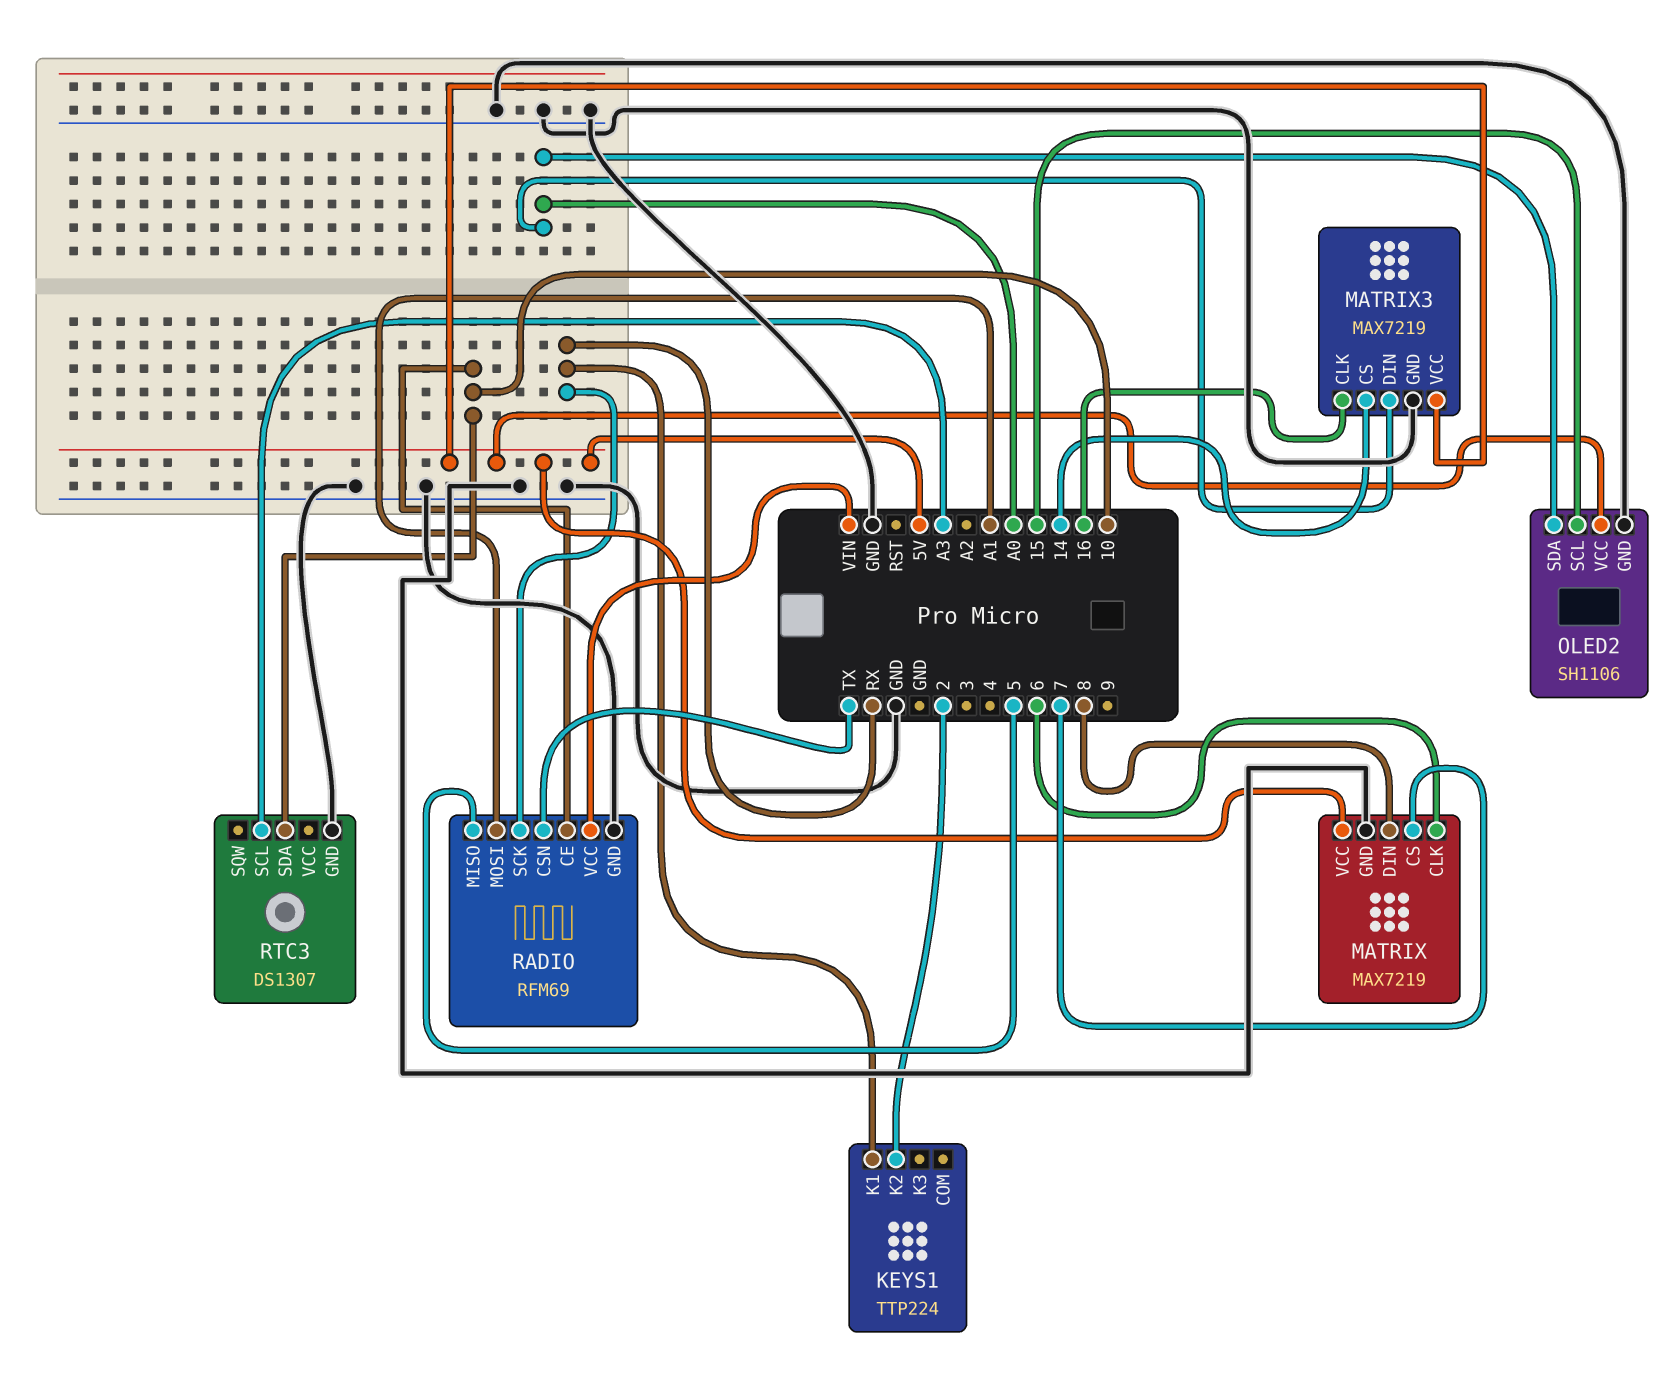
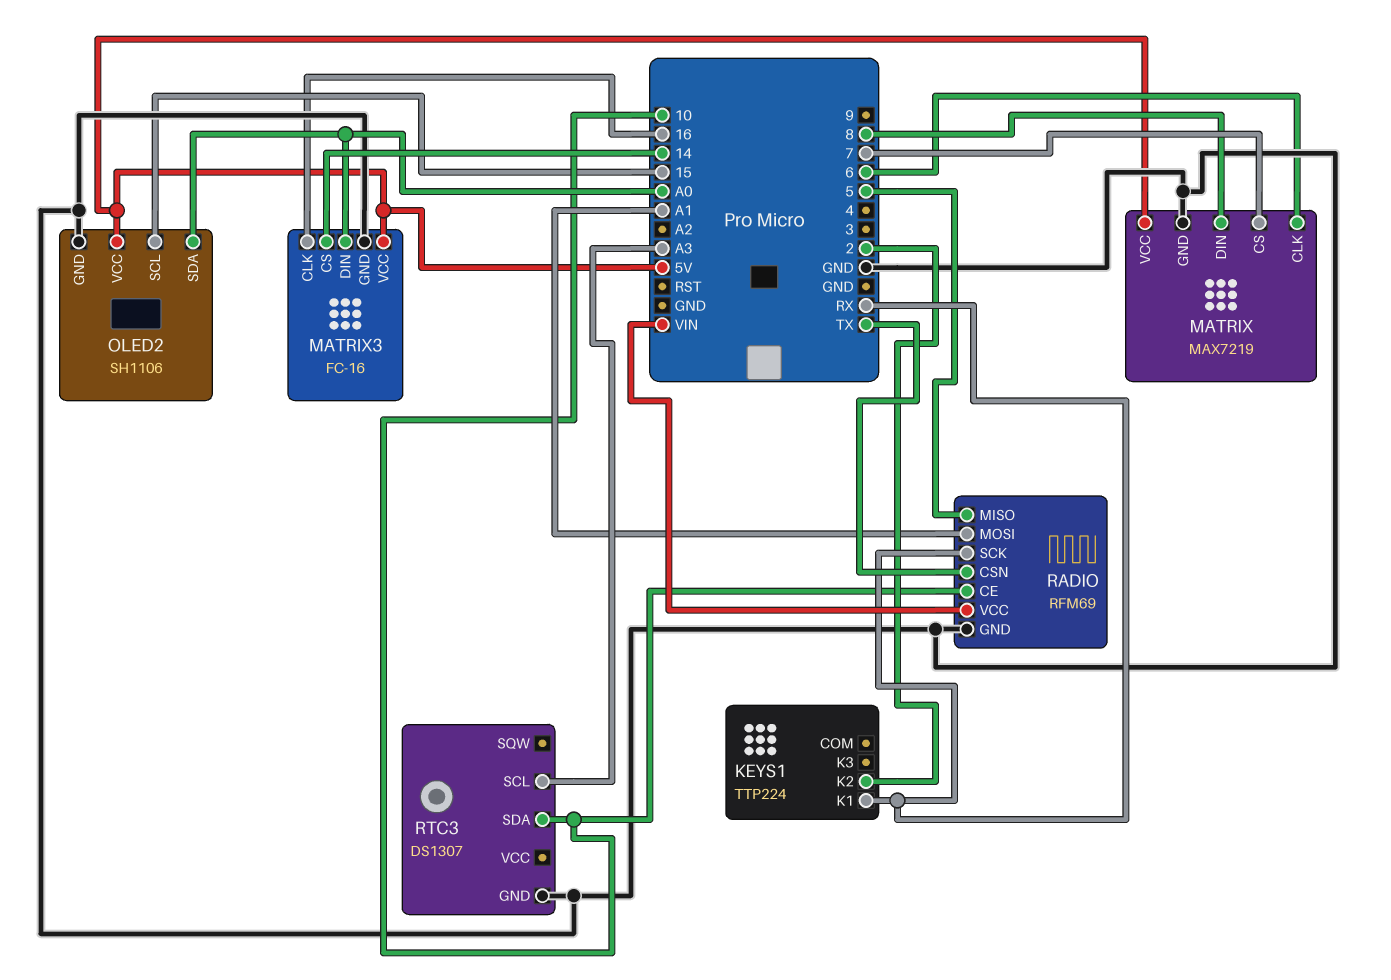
MATRIX3: MAX7219 -> FC-16

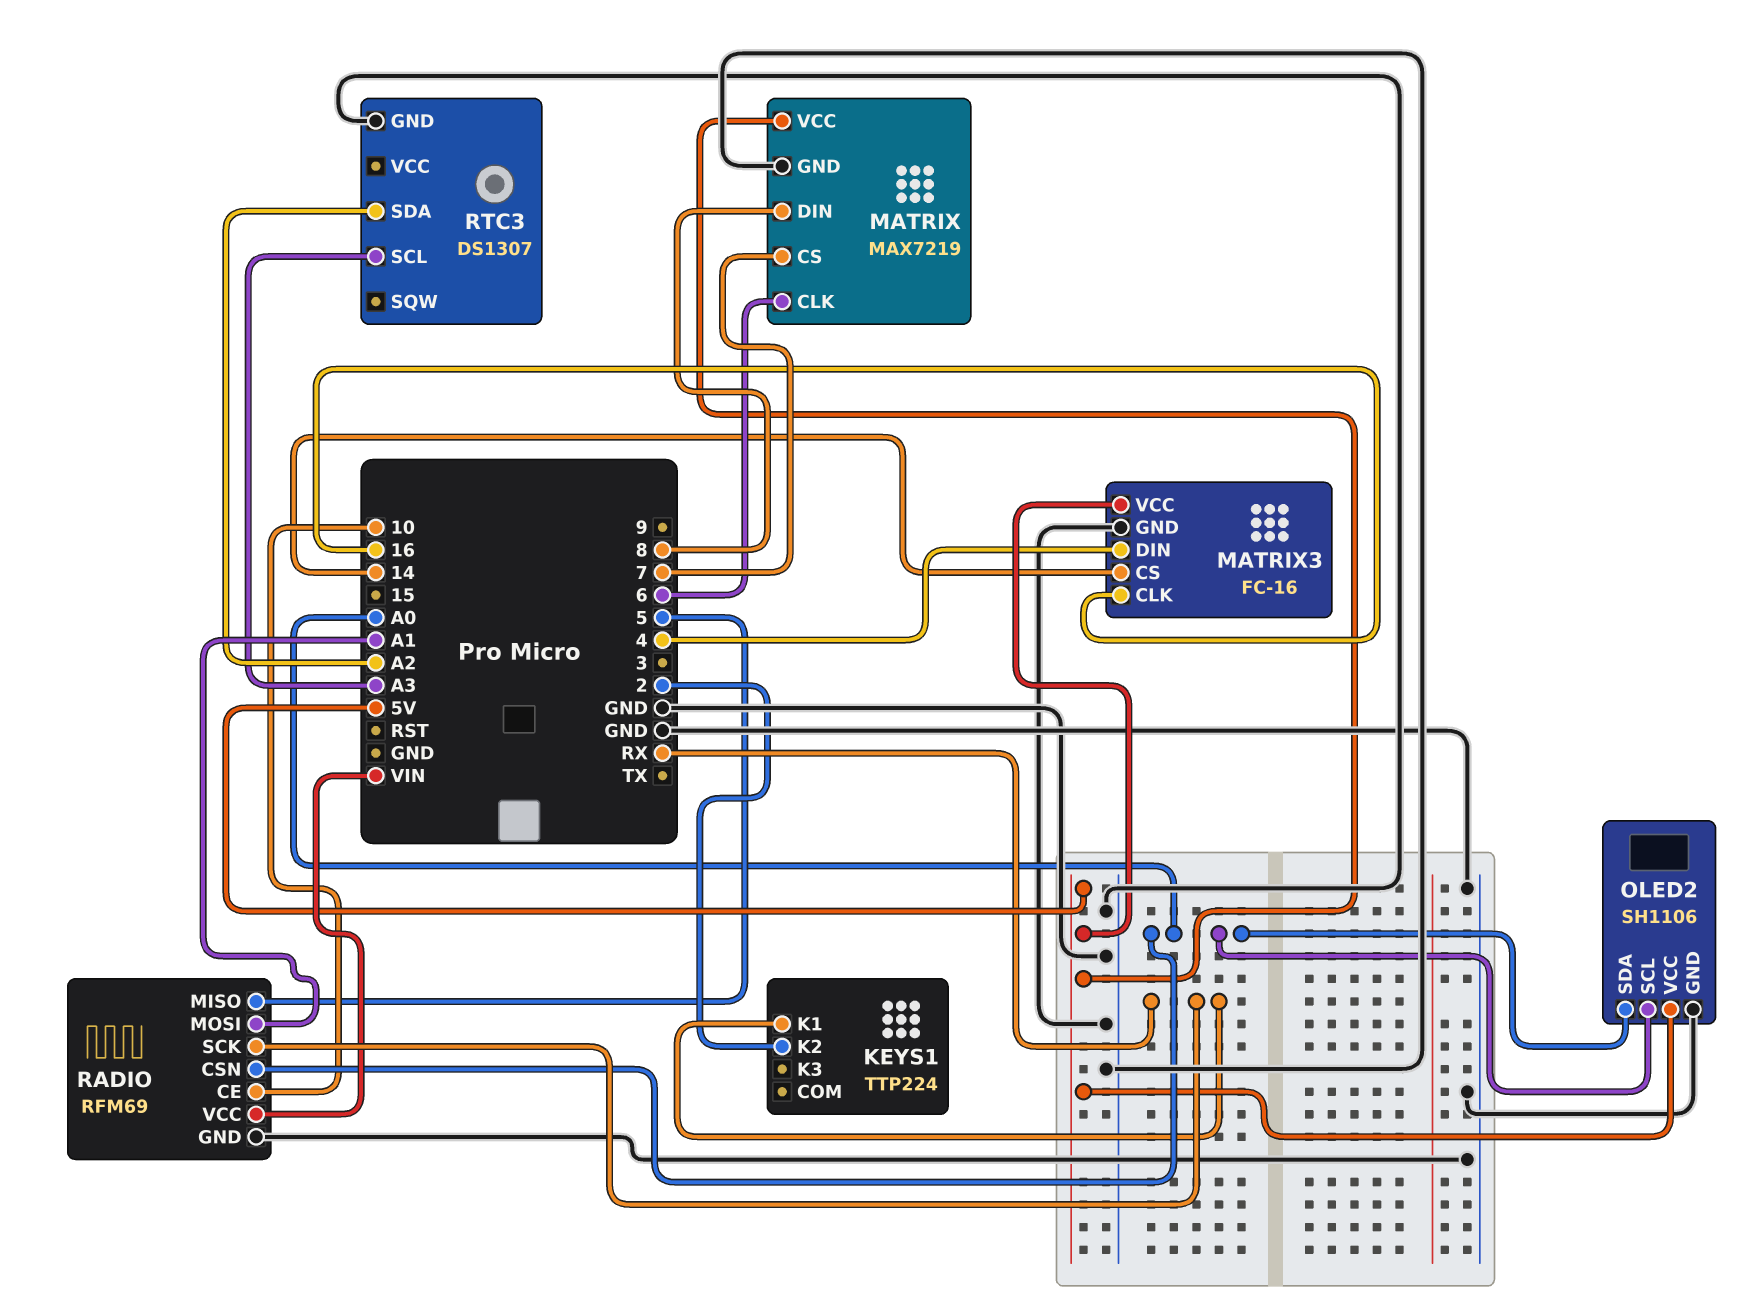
MATRIX3 pin DIN: A0 -> 4
OLED2 pin SCL: 15 -> A0
RADIO pin CSN: TX -> A0
RTC3 pin SDA: 10 -> A2

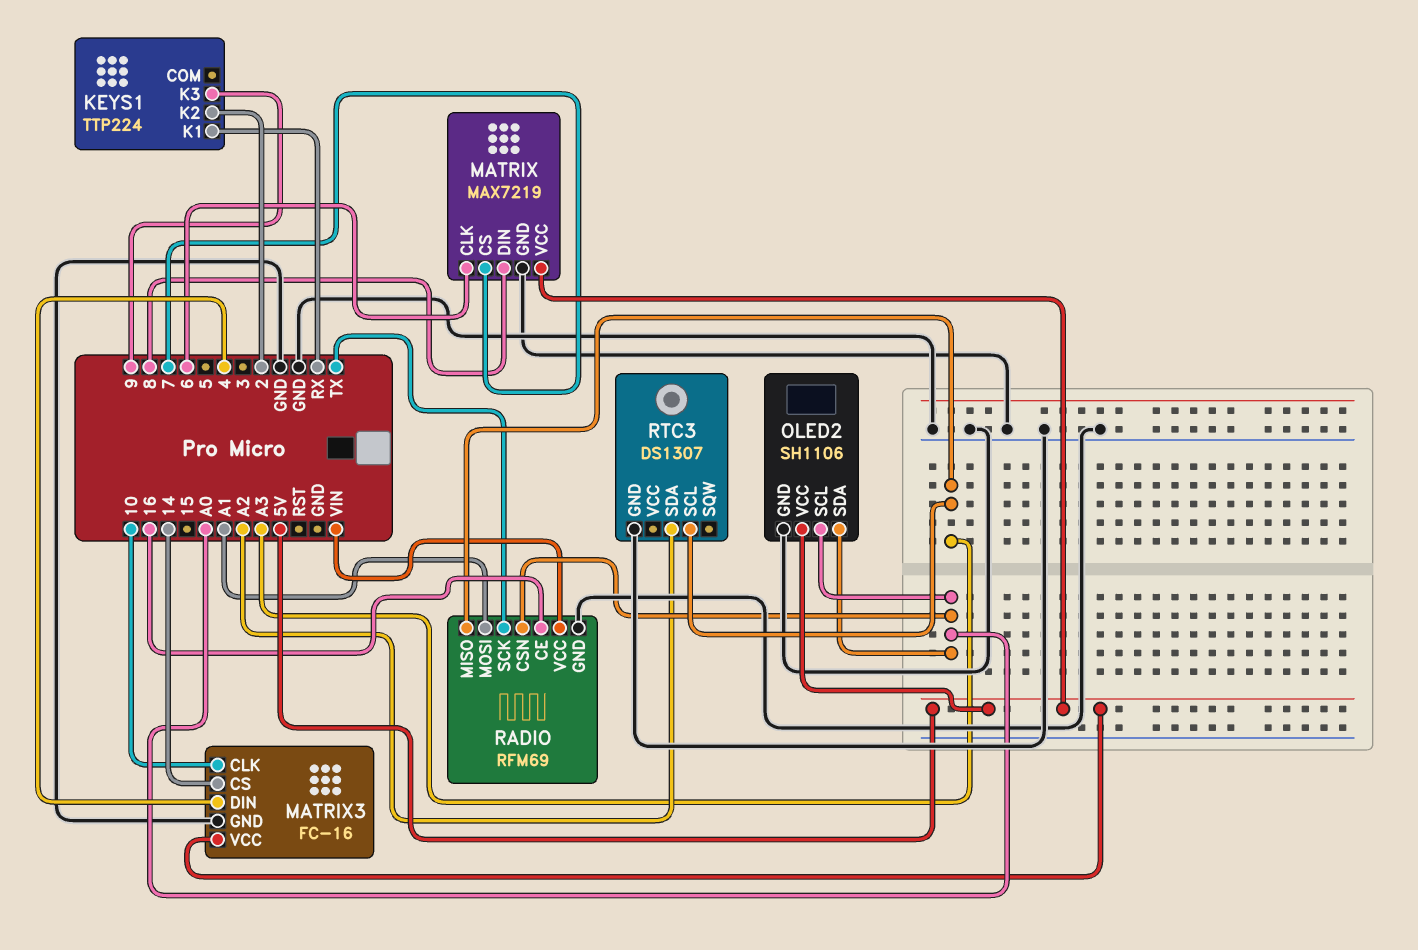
KEYS1 pin K3: none -> 9
MATRIX3 pin CLK: 16 -> 10
RADIO pin CE: 10 -> 16
RADIO pin MISO: 5 -> A3
RADIO pin SCK: RX -> TX

